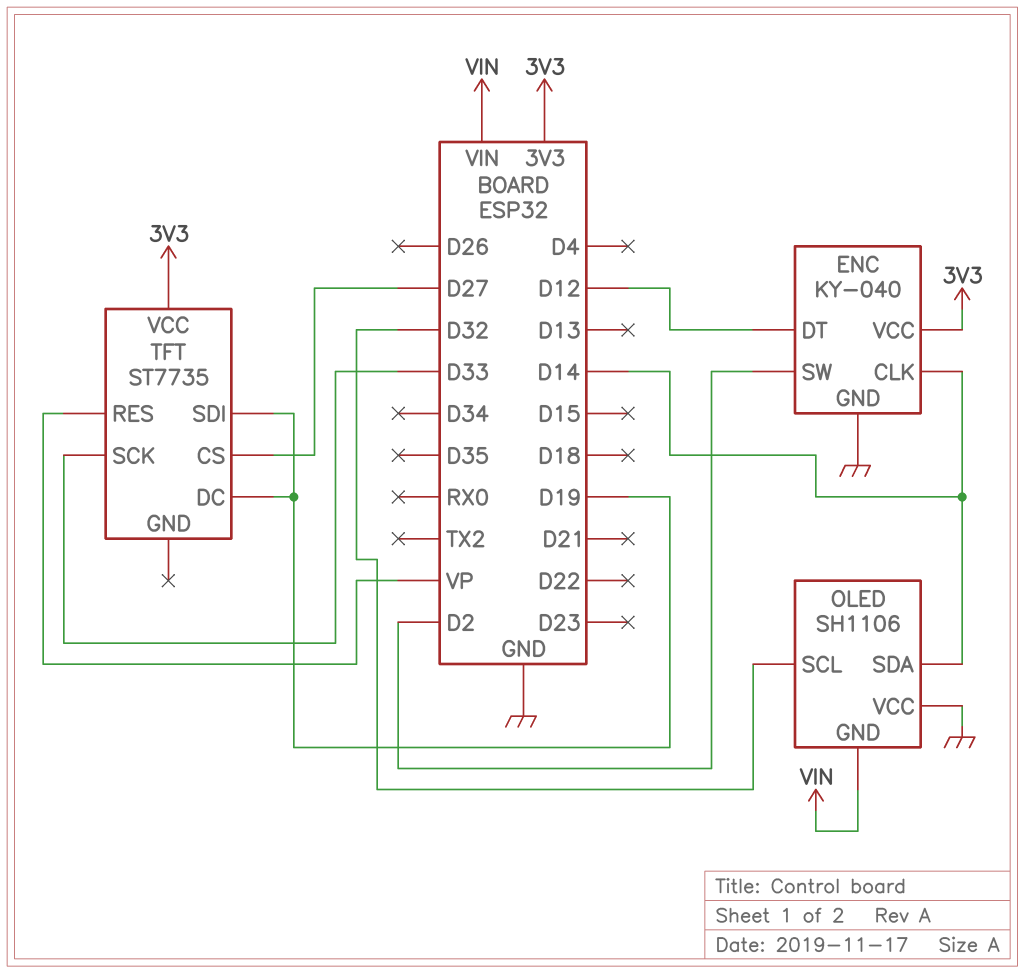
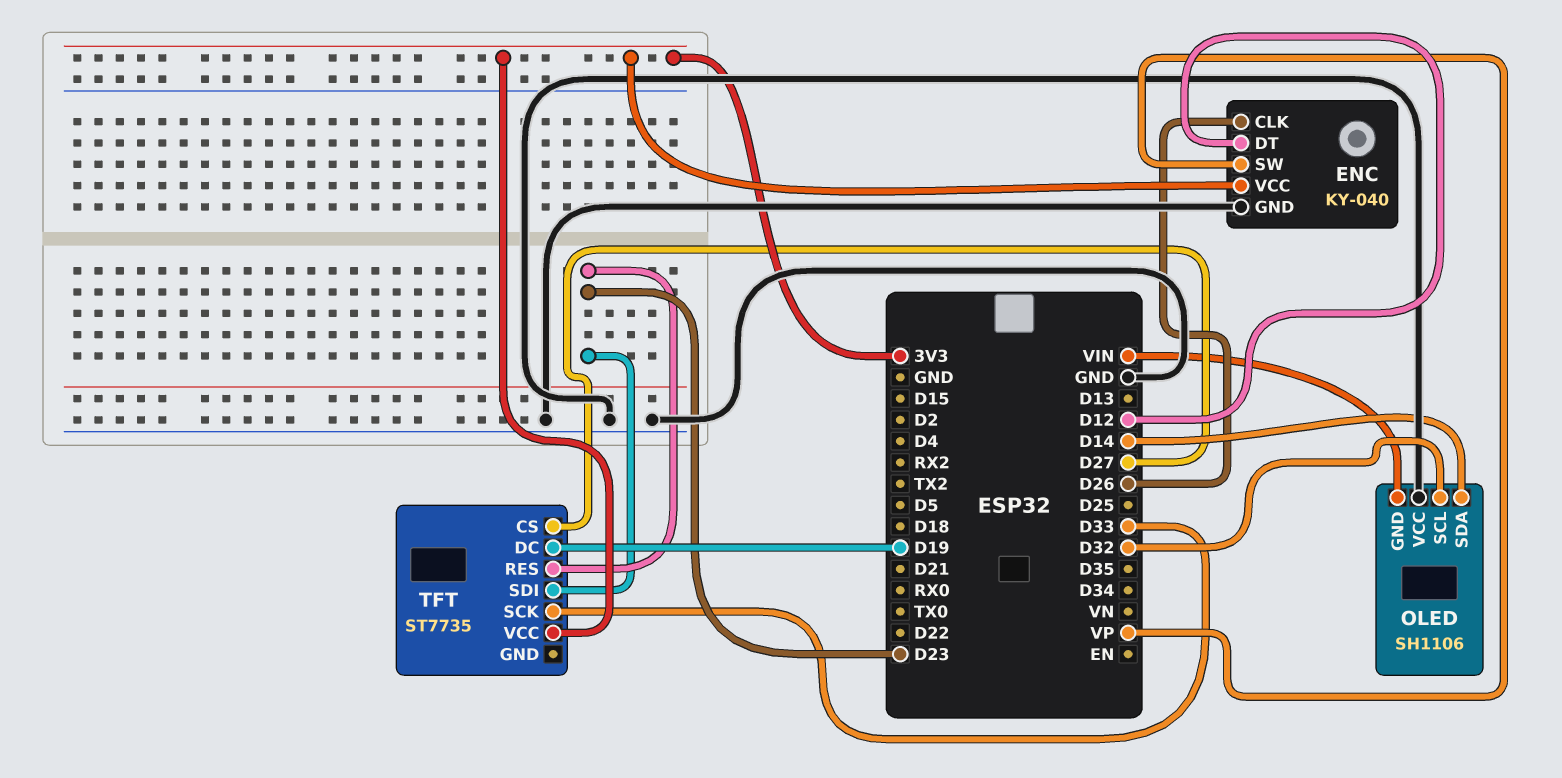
ENC pin CLK: D14 -> D26
ENC pin SW: D2 -> VP
TFT pin RES: VP -> D23
TFT pin SDI: D19 -> D23

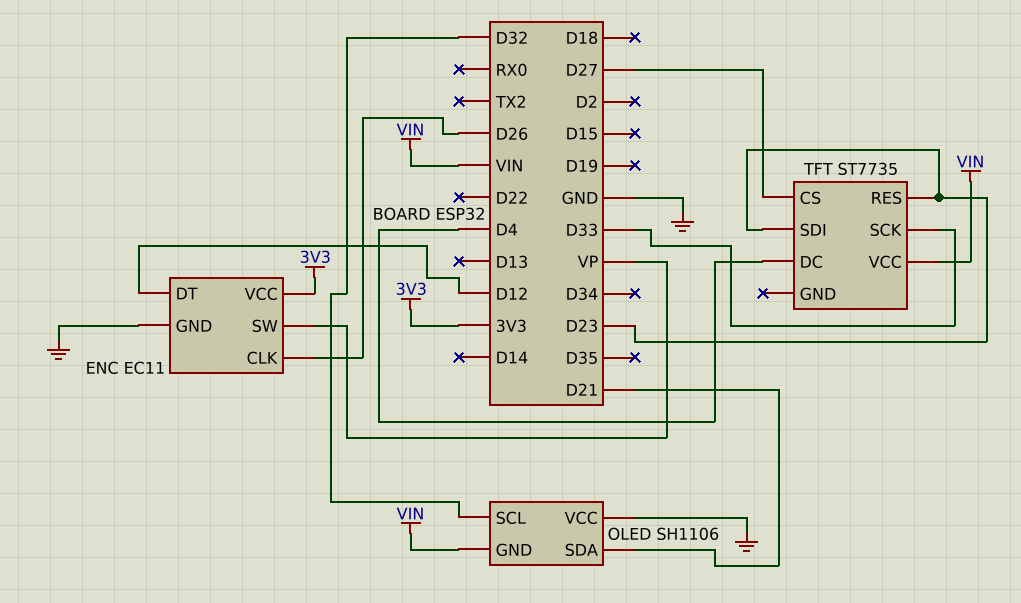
ENC: KY-040 -> EC11
OLED pin SDA: D14 -> D21
TFT pin DC: D19 -> D4
TFT pin VCC: 3V3 -> VIN

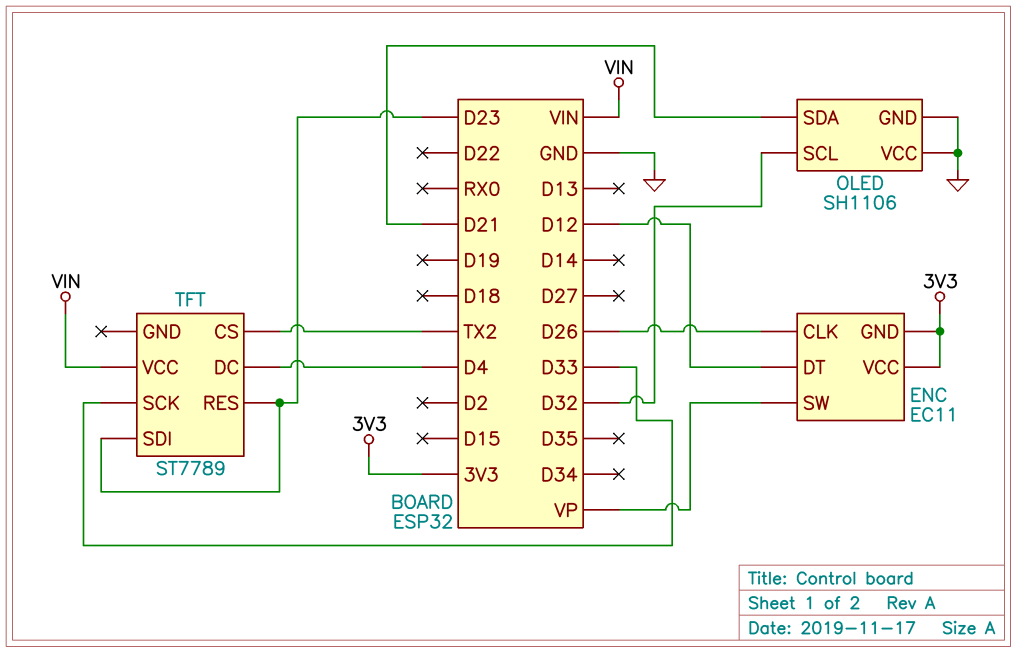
ENC pin GND: GND -> 3V3
OLED pin GND: VIN -> GND
TFT: ST7735 -> ST7789
TFT pin CS: D27 -> TX2

